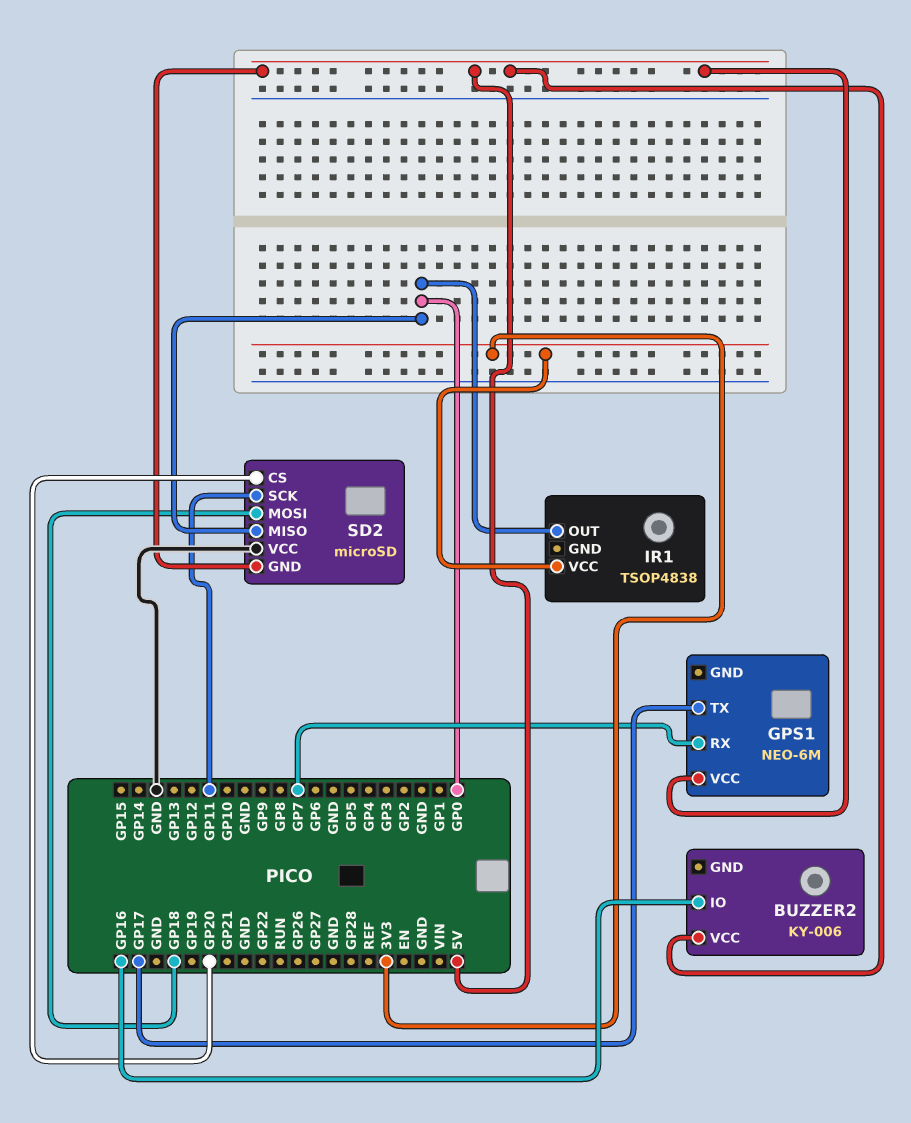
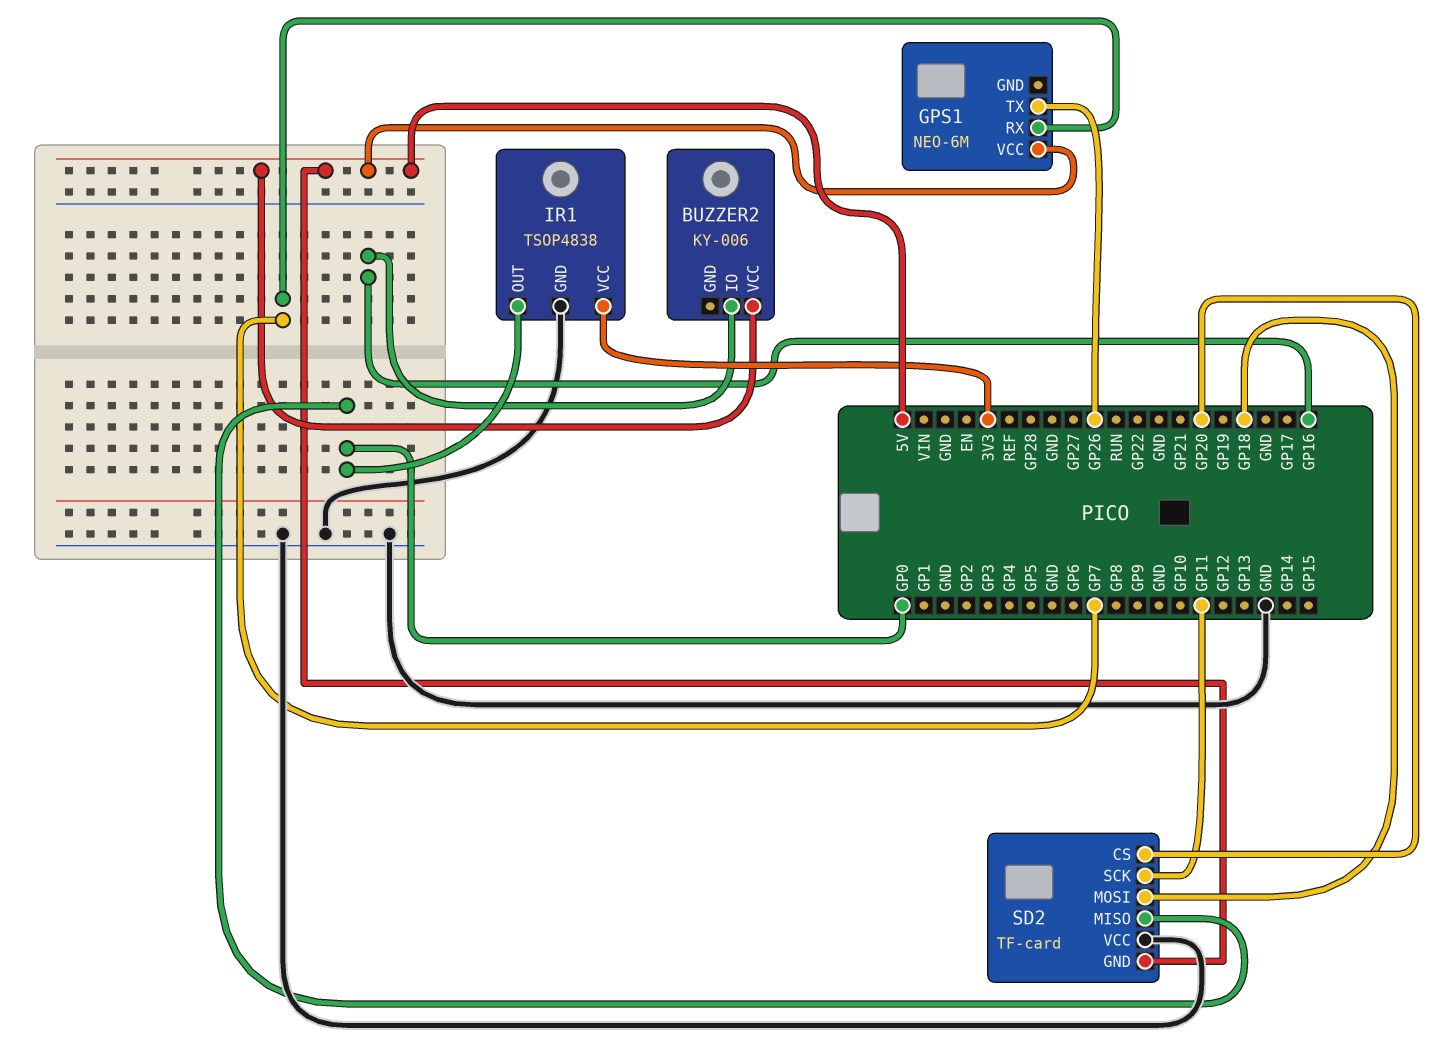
GPS1 pin TX: GP17 -> GP26
IR1 pin GND: none -> GND
SD2: microSD -> TF-card

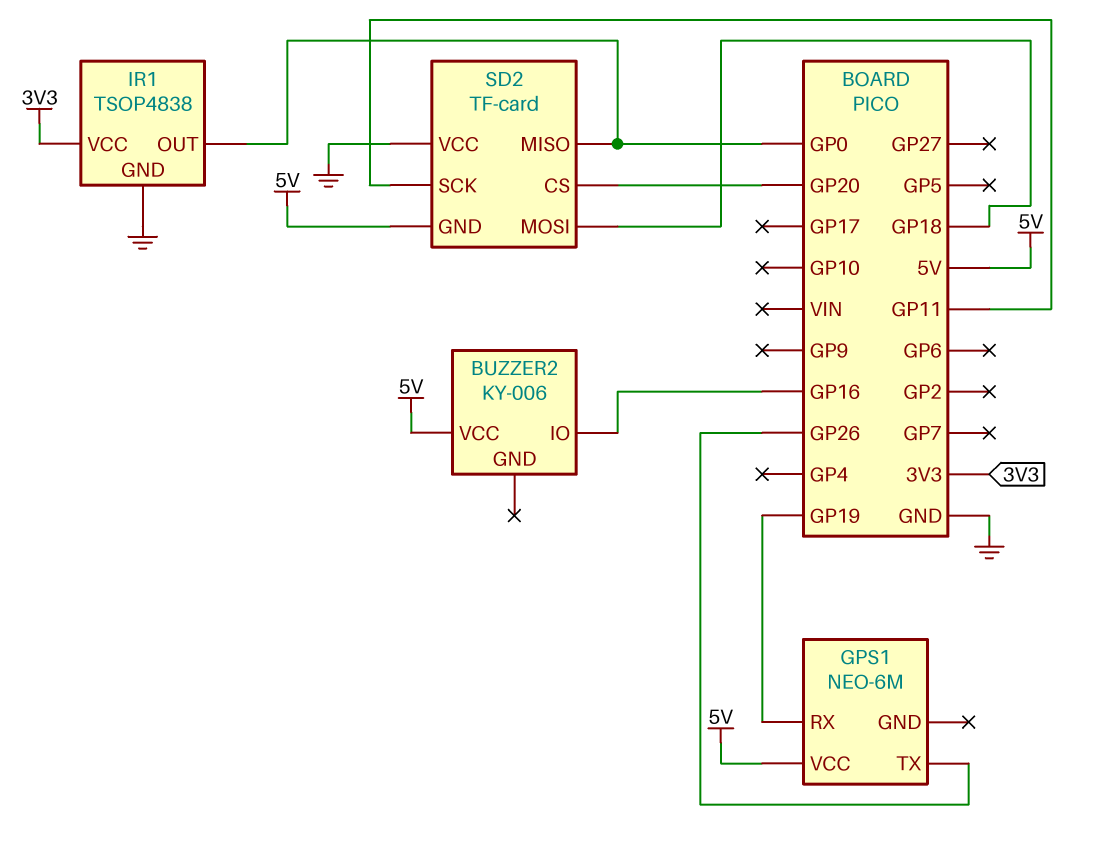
GPS1 pin RX: GP7 -> GP19

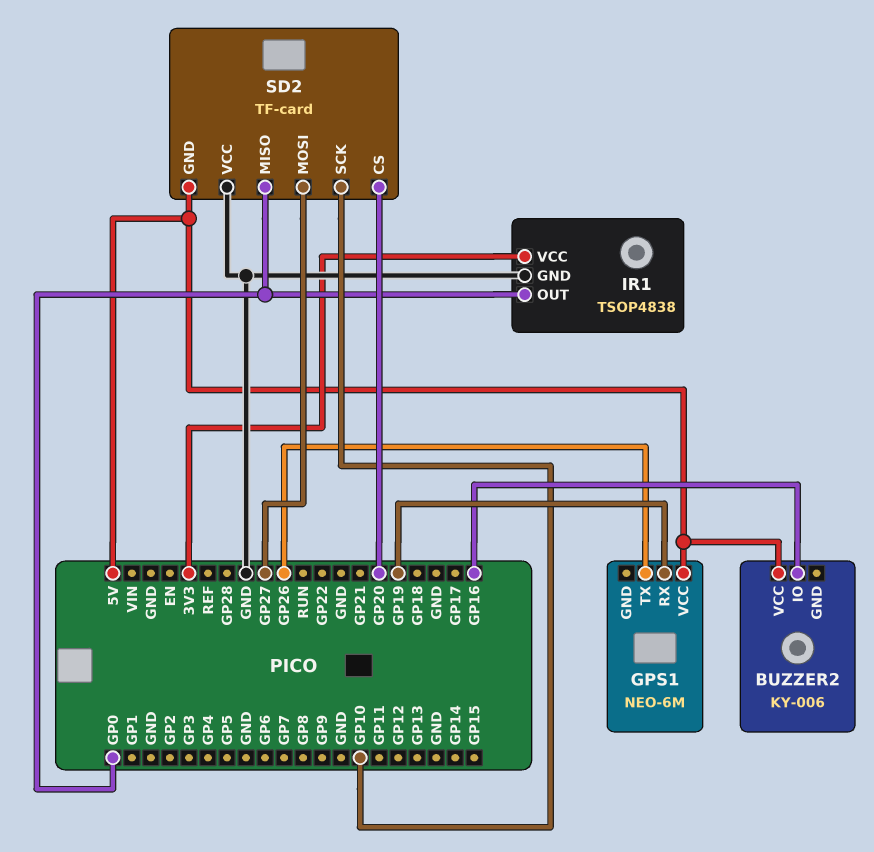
SD2 pin MOSI: GP18 -> GP27
SD2 pin SCK: GP11 -> GP10

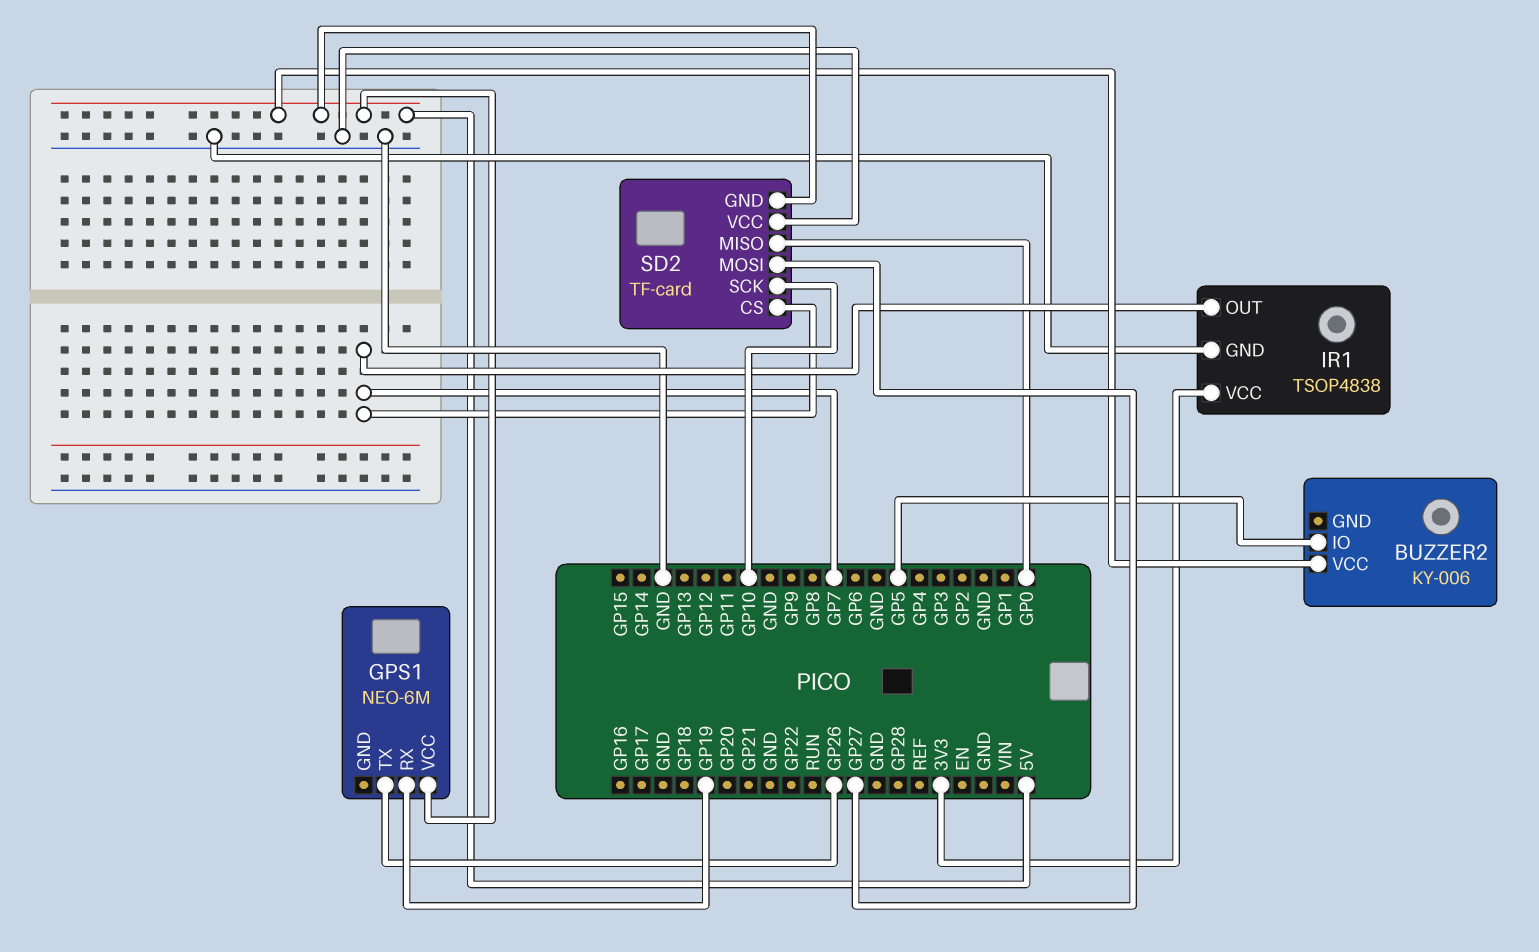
BUZZER2 pin IO: GP16 -> GP5
IR1 pin OUT: GP0 -> GP7
SD2 pin CS: GP20 -> GP7

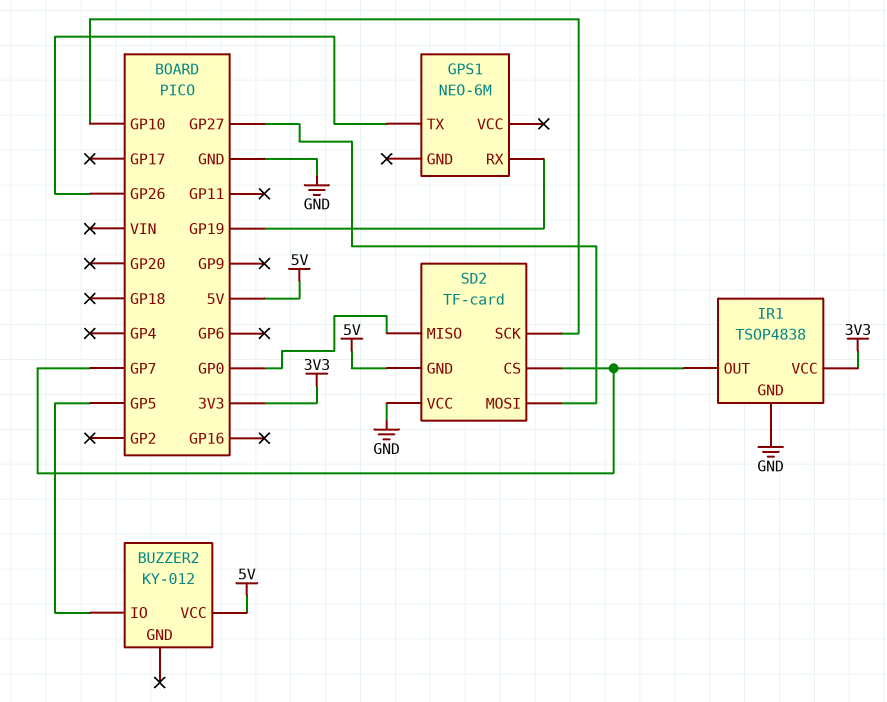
BUZZER2: KY-006 -> KY-012
GPS1 pin VCC: 5V -> none

